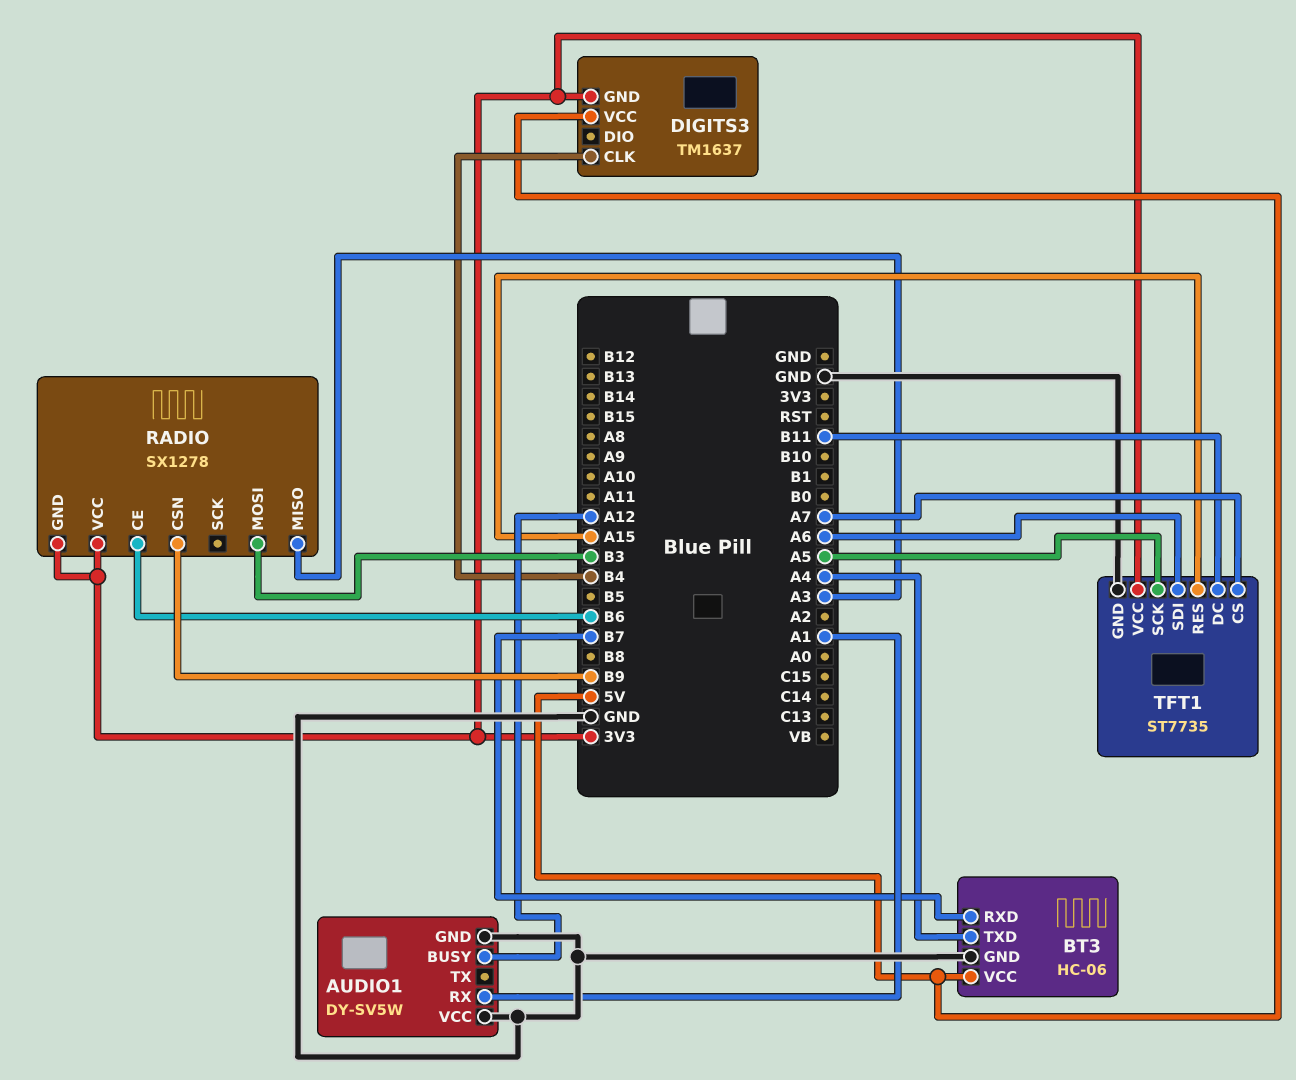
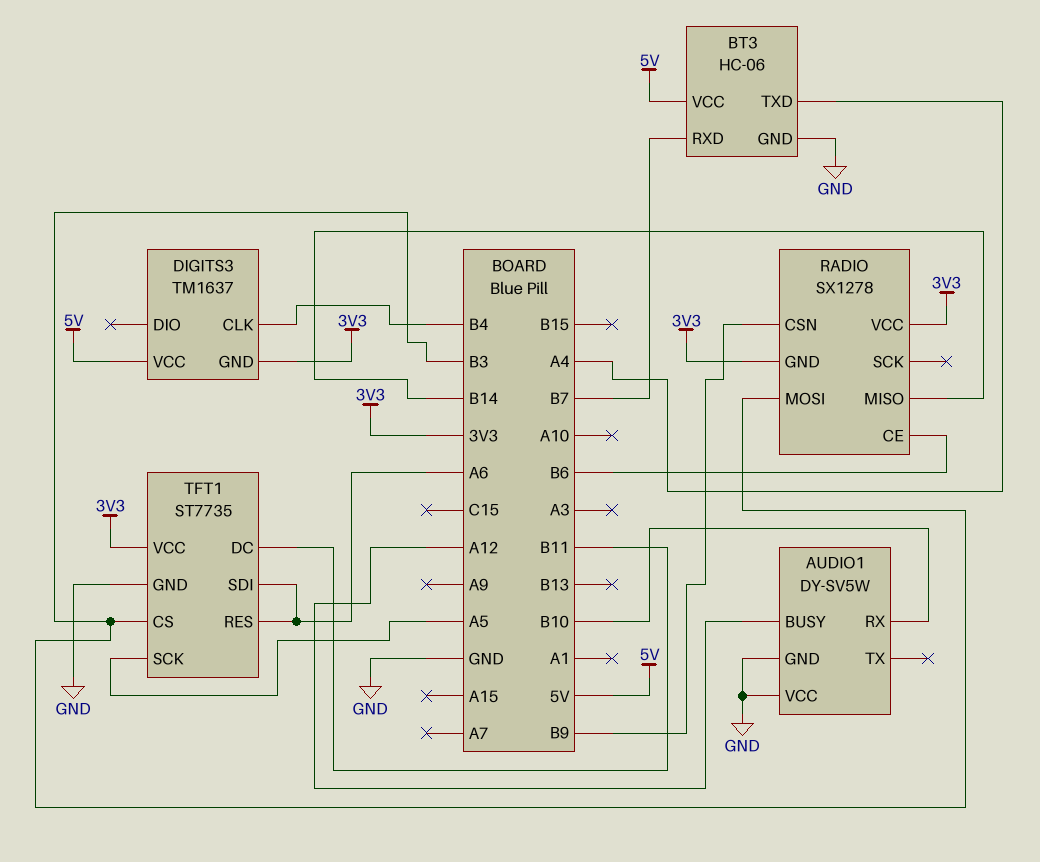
AUDIO1 pin RX: A1 -> B10
RADIO pin MISO: A3 -> B14
TFT1 pin CS: A7 -> B3
TFT1 pin RES: A15 -> A6

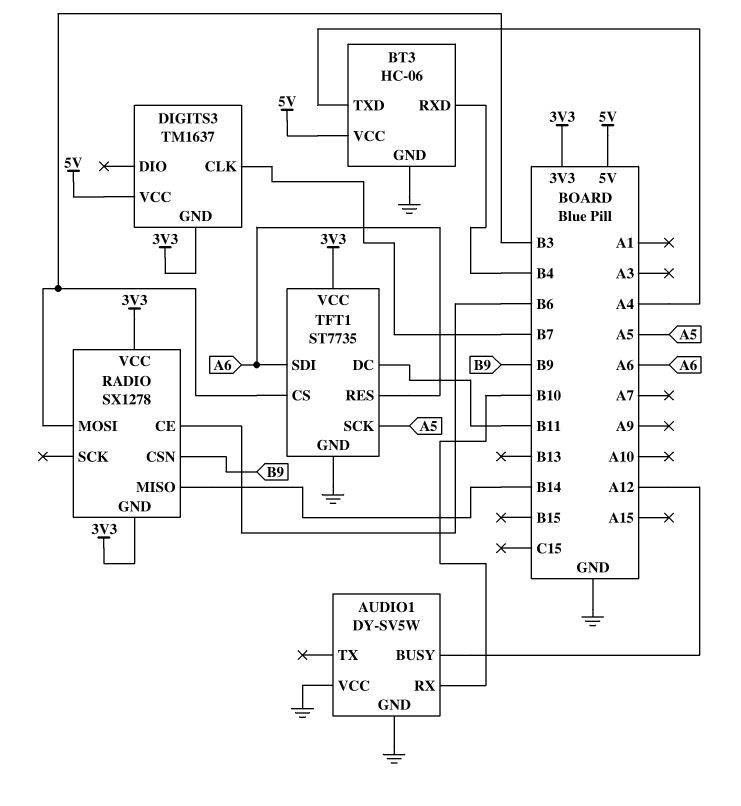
BT3 pin RXD: B7 -> B4
DIGITS3 pin CLK: B4 -> B7

